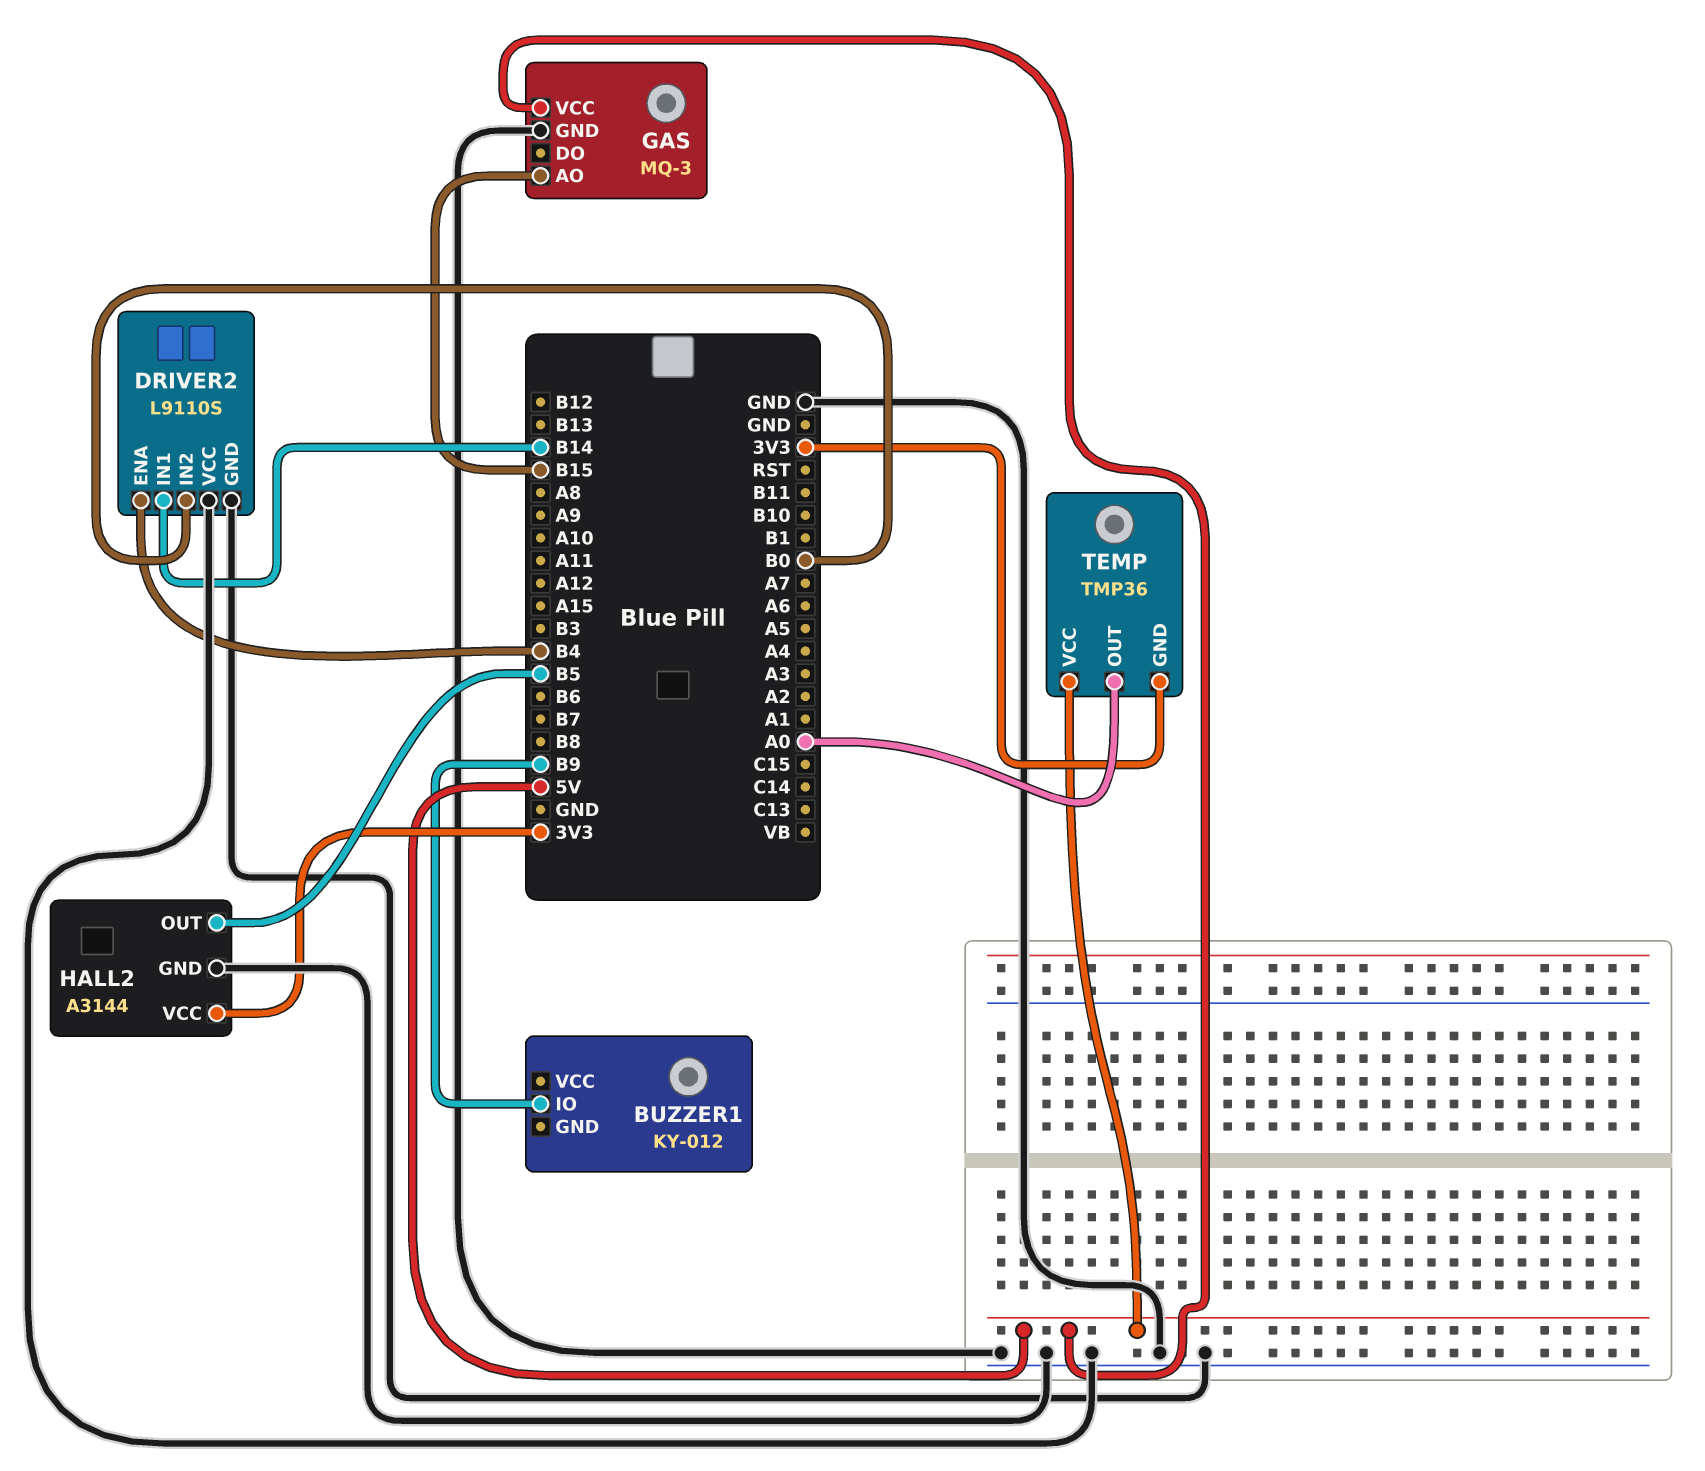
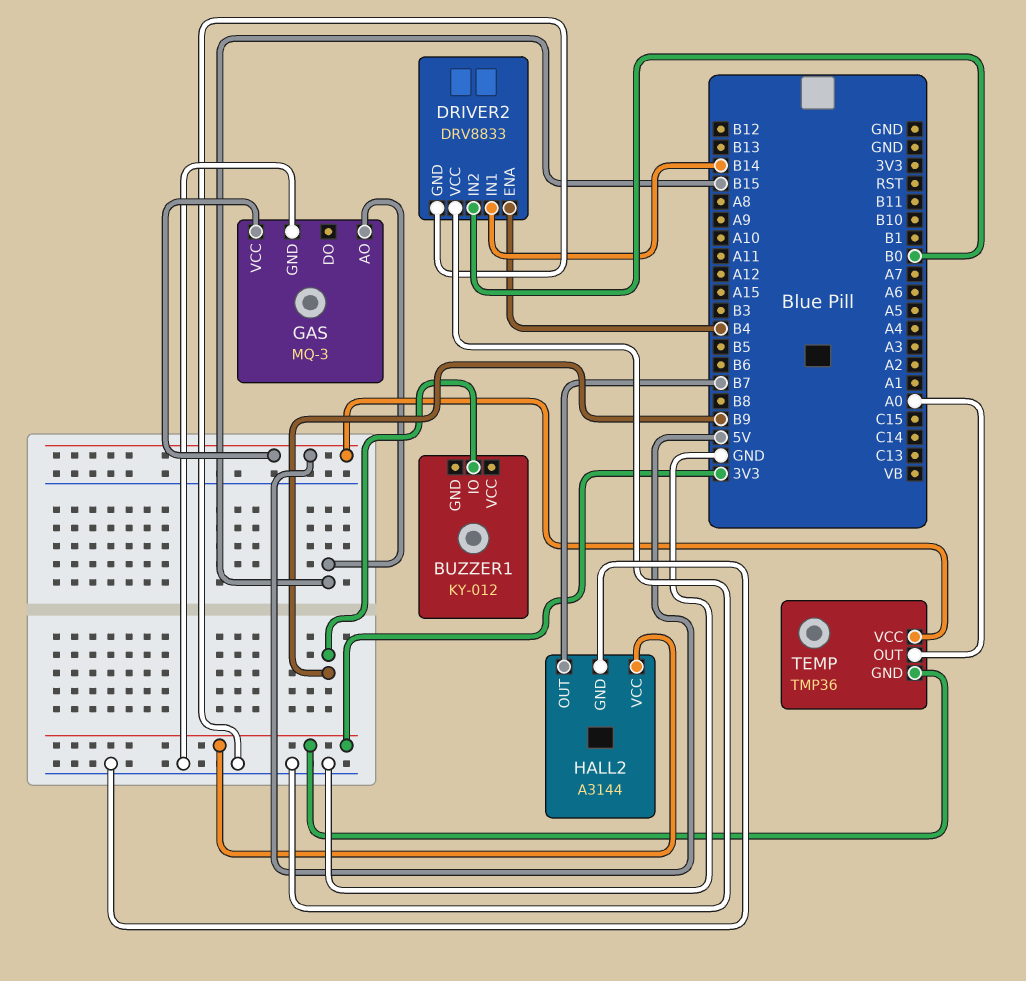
DRIVER2: L9110S -> DRV8833
HALL2 pin OUT: B5 -> B7

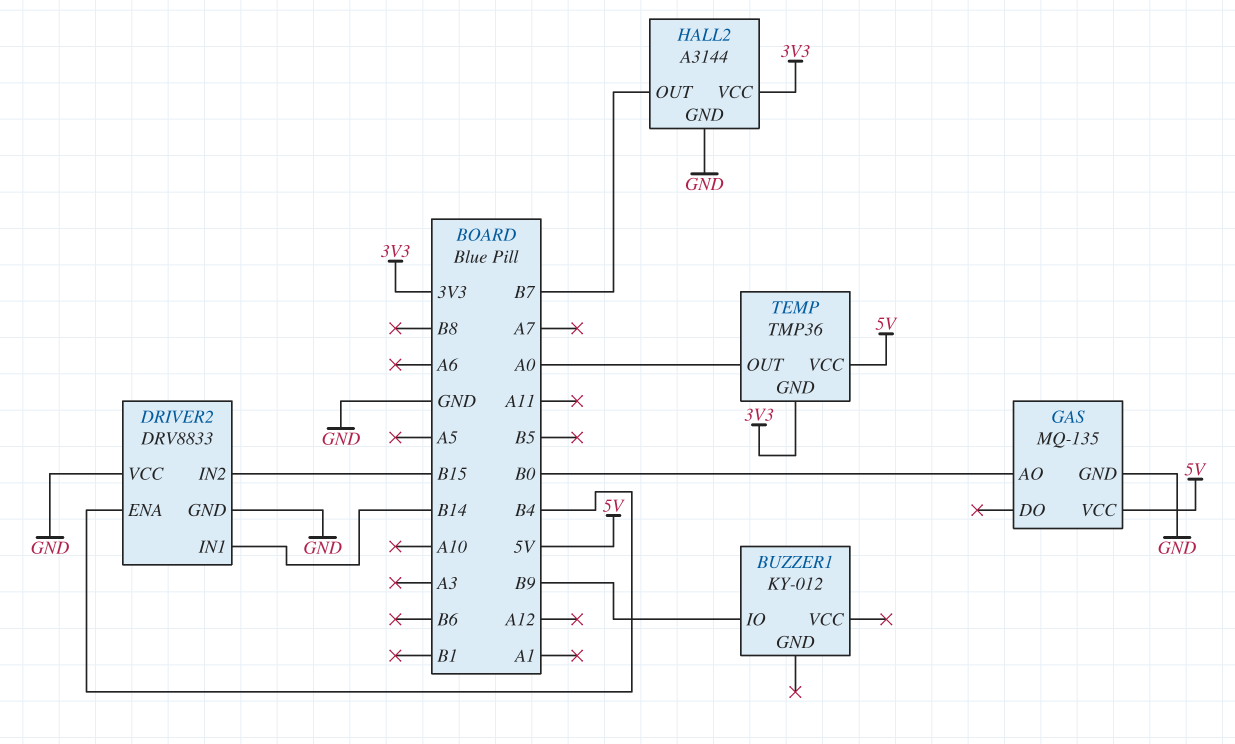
DRIVER2 pin IN2: B0 -> B15
GAS: MQ-3 -> MQ-135
GAS pin AO: B15 -> B0

